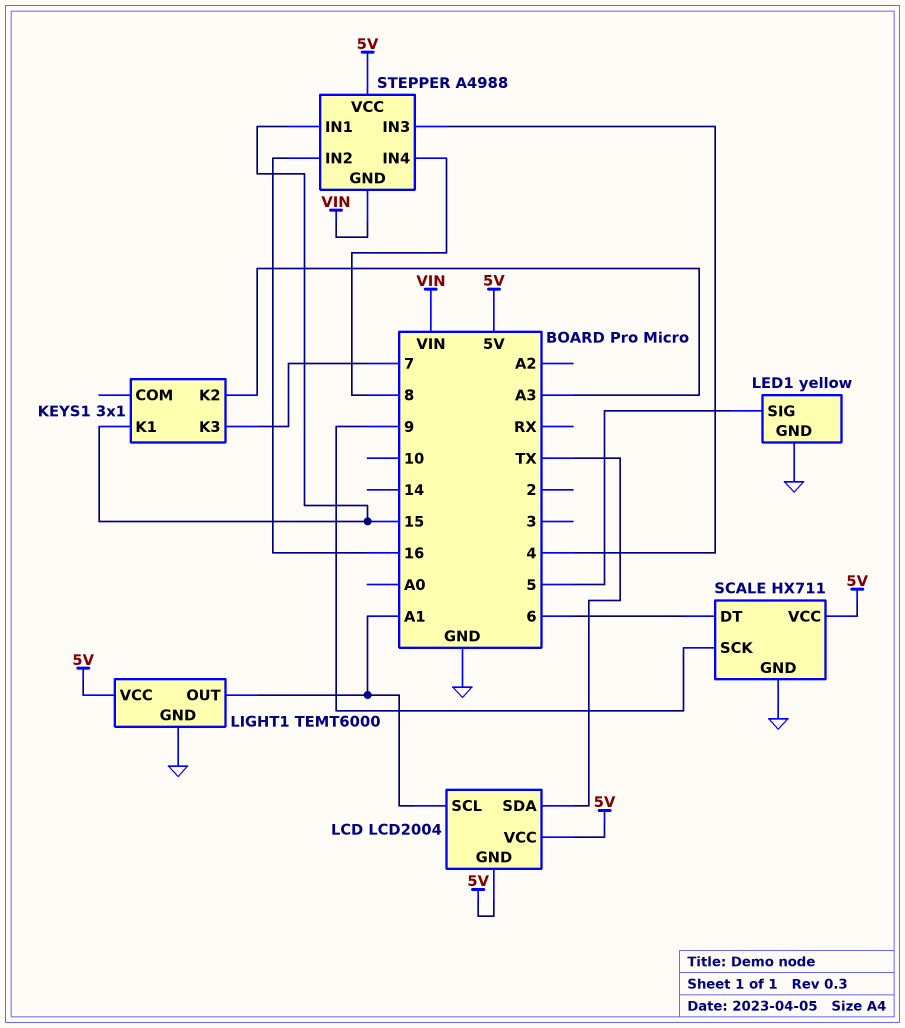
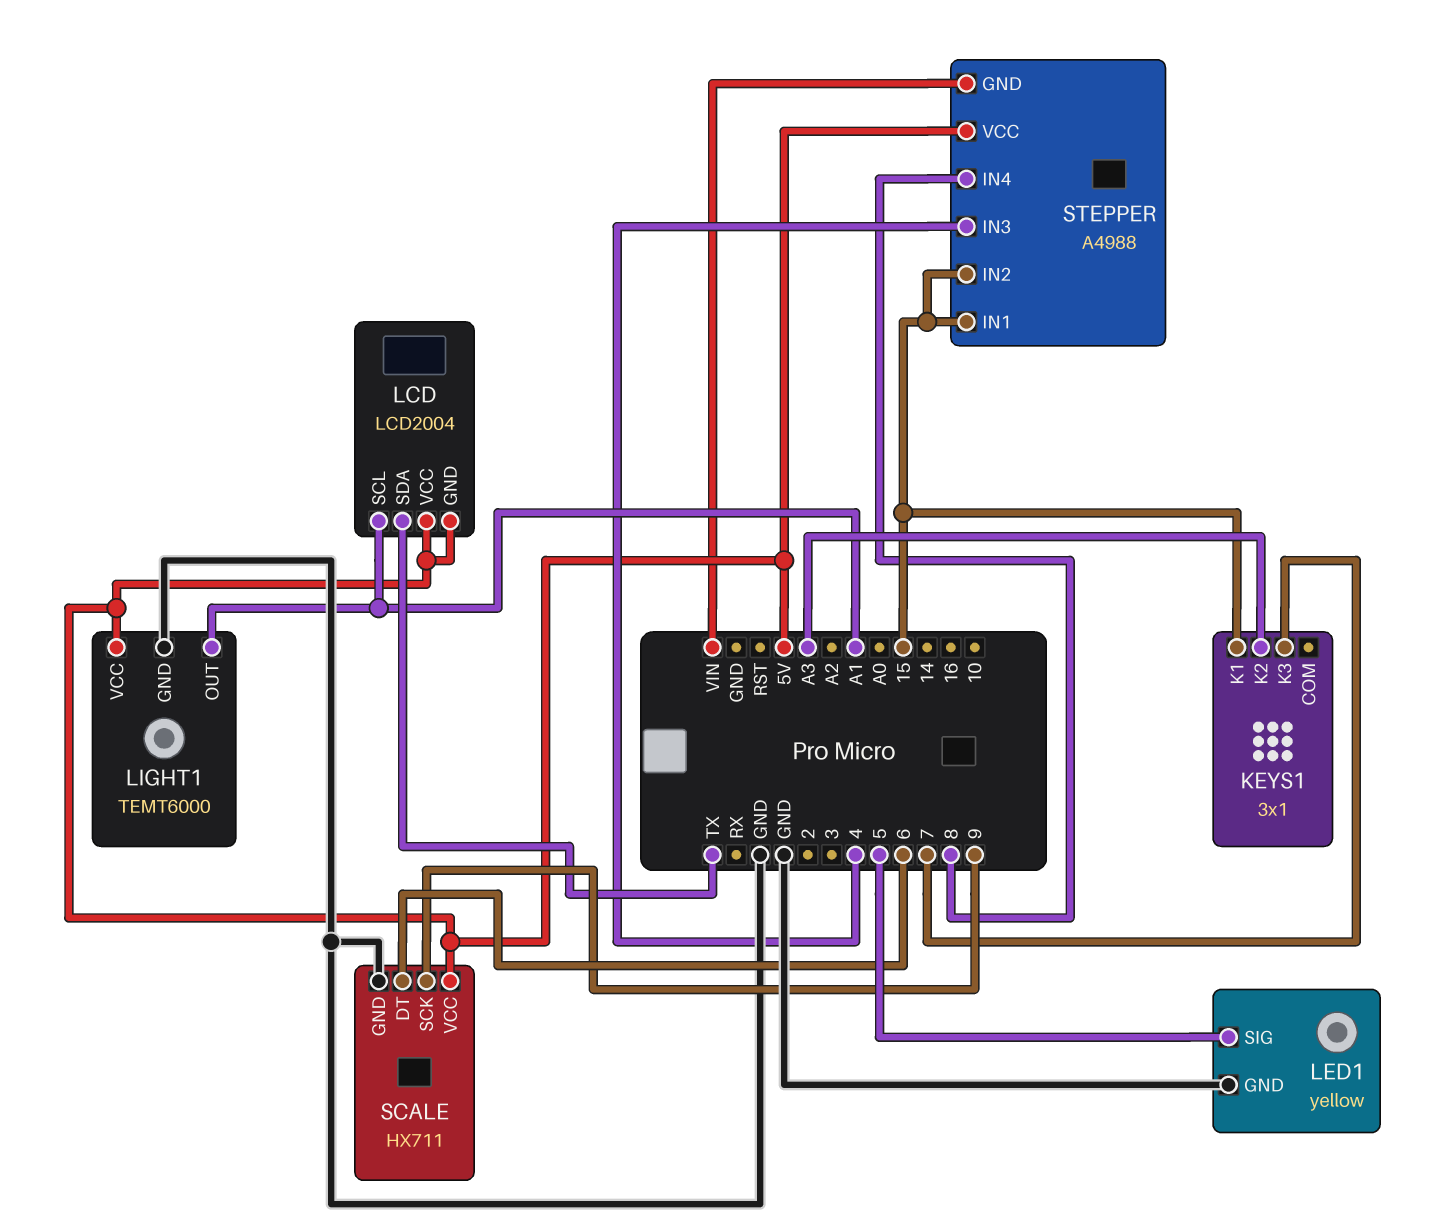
STEPPER pin IN2: 16 -> 15

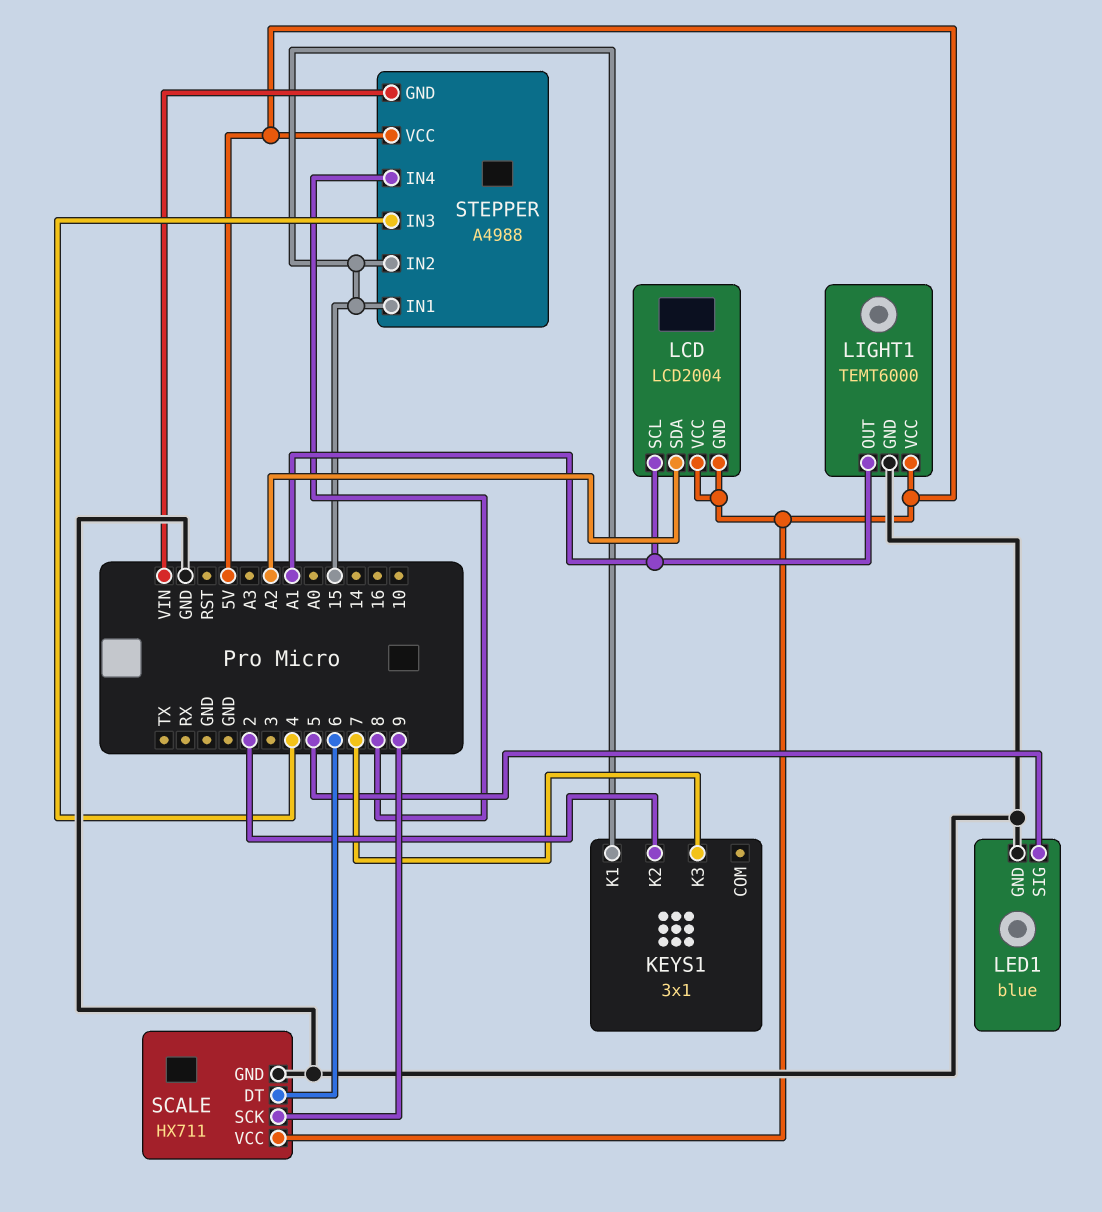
KEYS1 pin K2: A3 -> 2
LCD pin SDA: TX -> A2
LED1: yellow -> blue

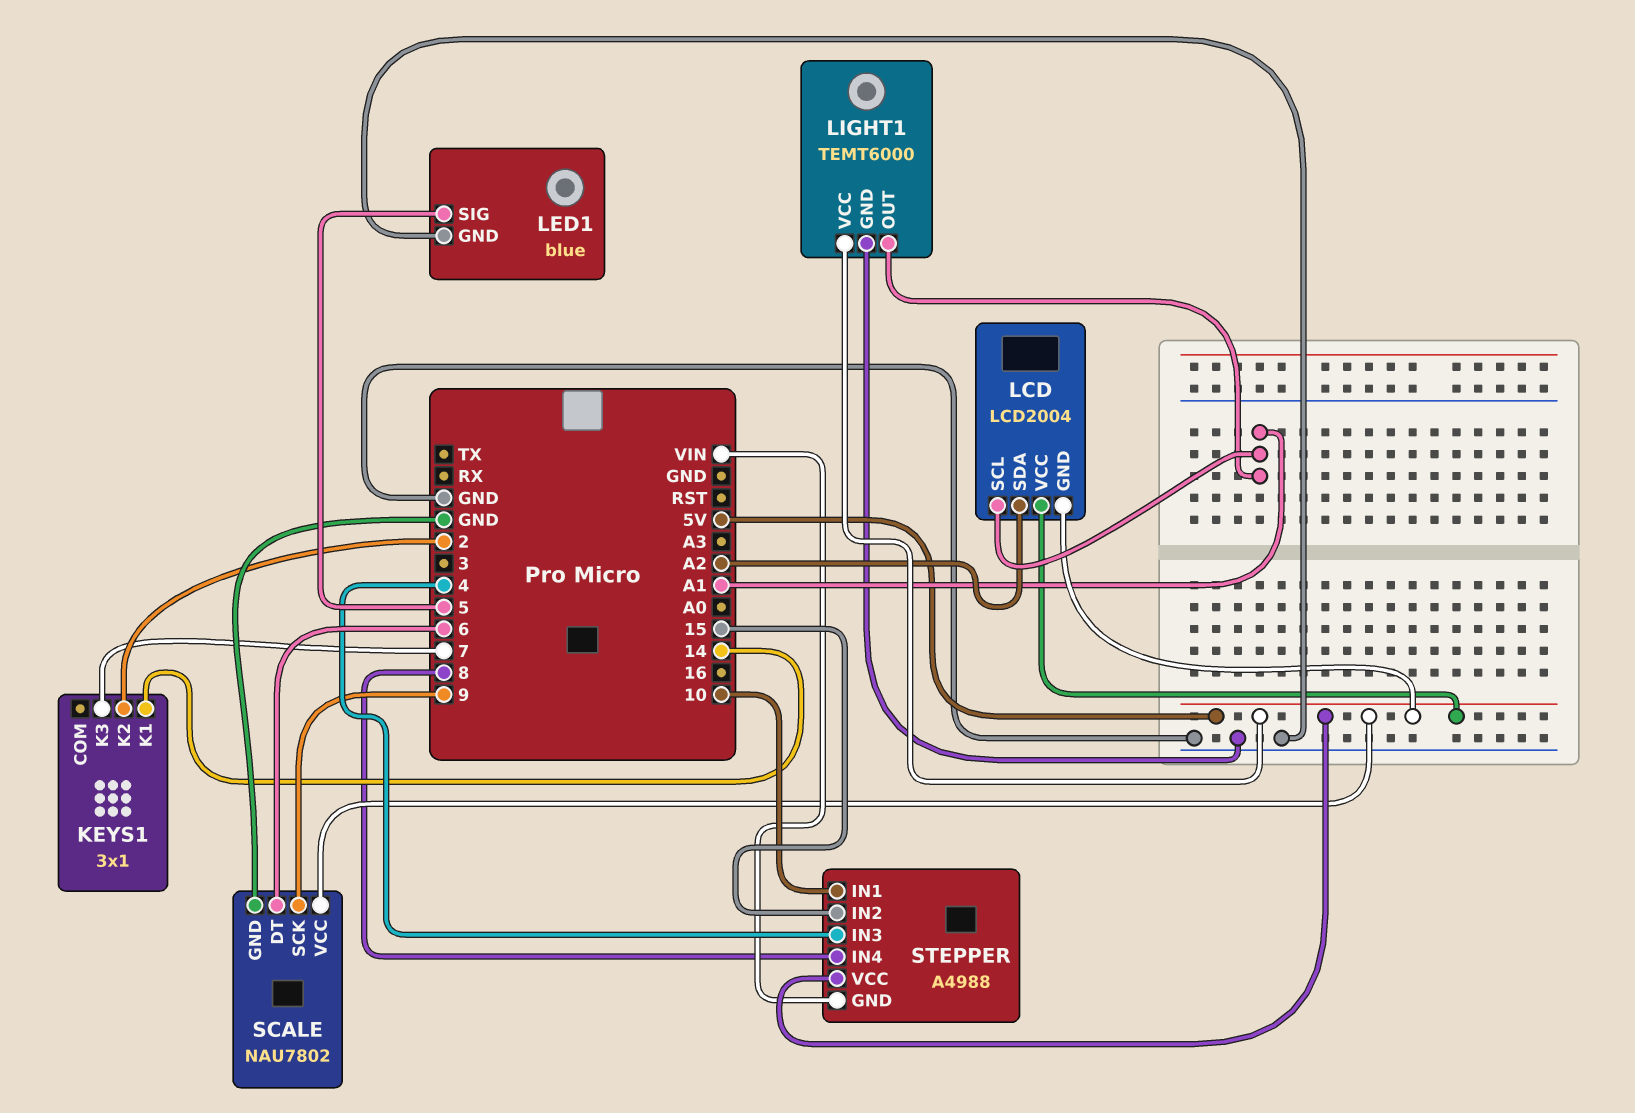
KEYS1 pin K1: 15 -> 14
SCALE: HX711 -> NAU7802
STEPPER pin IN1: 15 -> 10

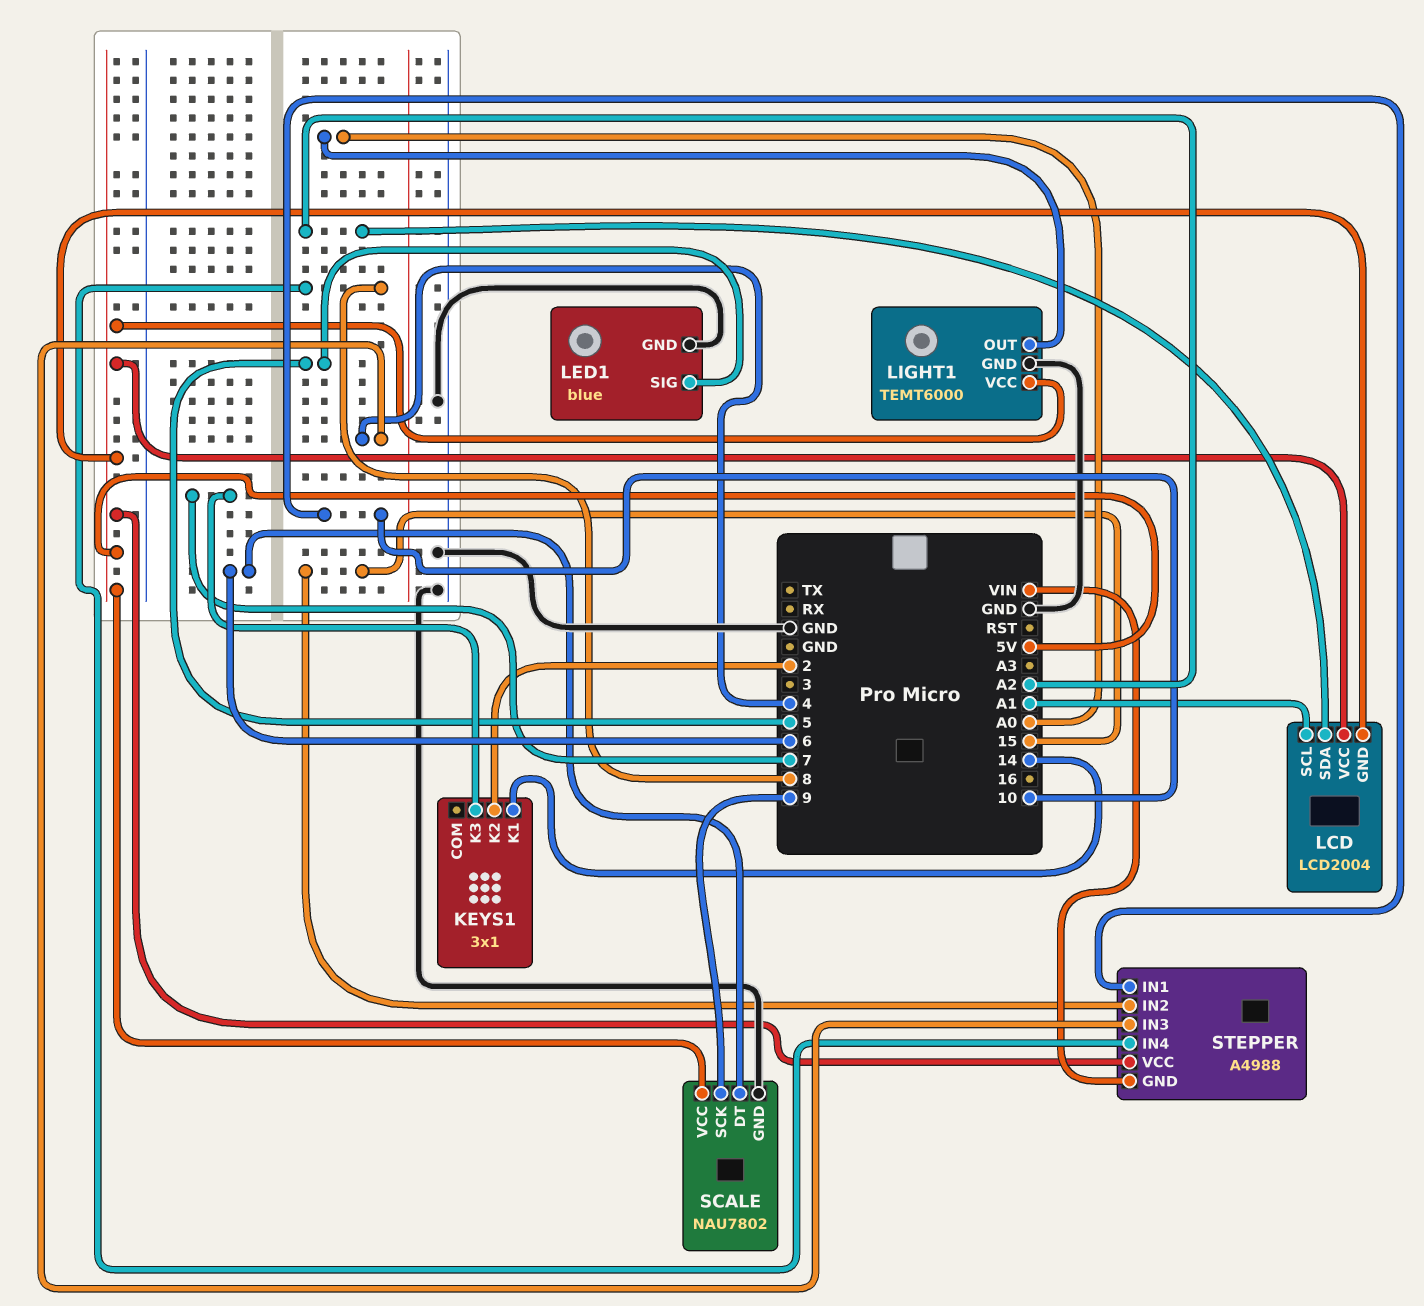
LIGHT1 pin OUT: A1 -> A0

